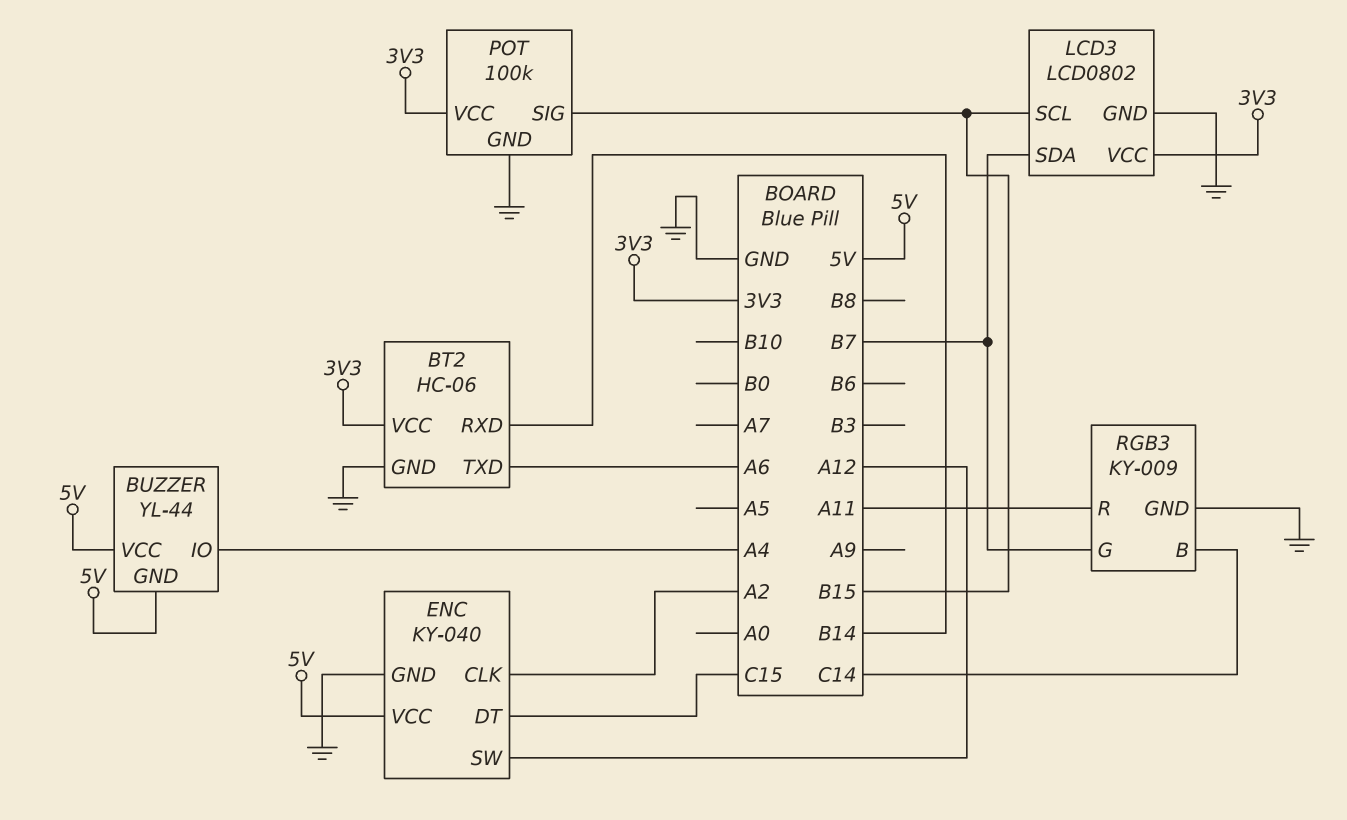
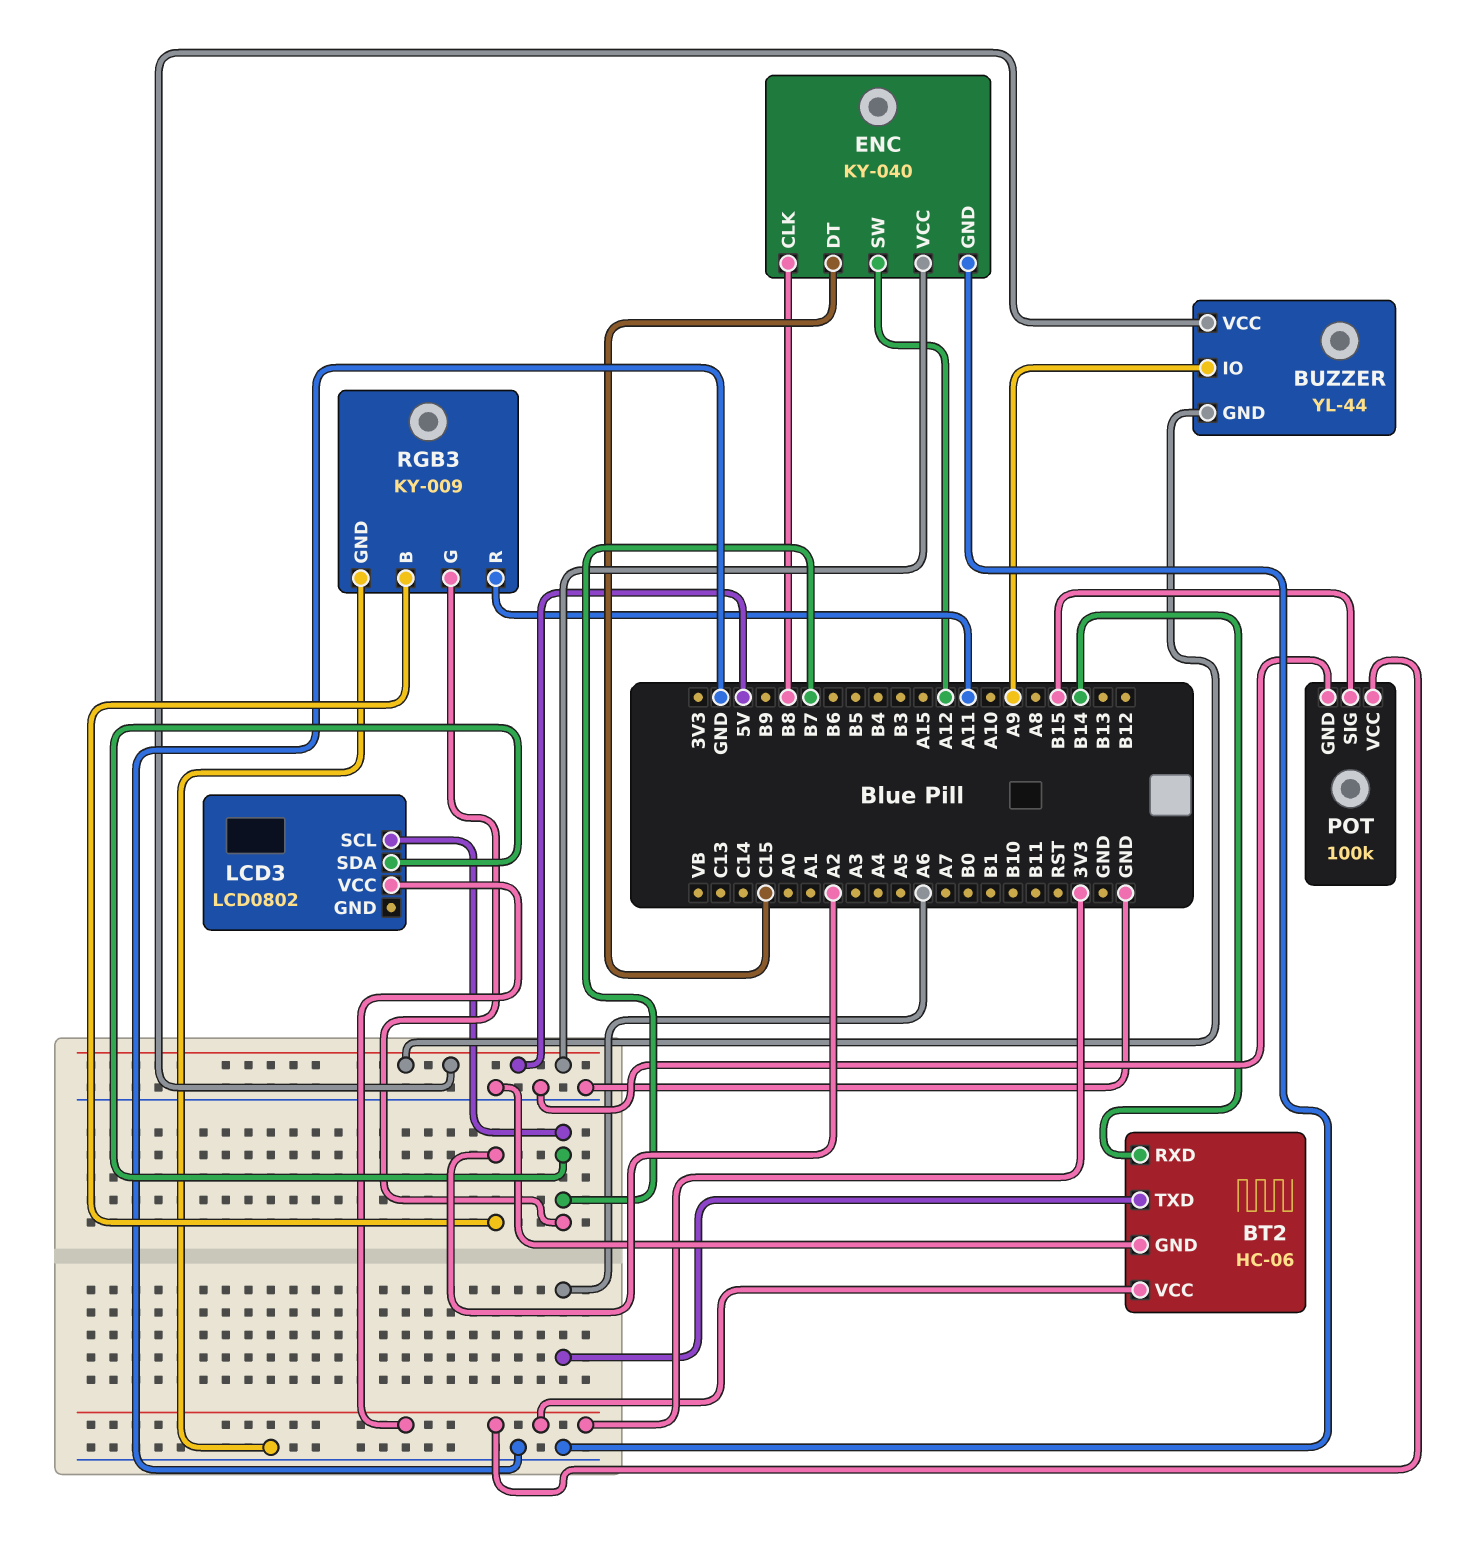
BUZZER pin IO: A4 -> A9
ENC pin CLK: A2 -> B8
LCD3 pin GND: GND -> none
LCD3 pin SCL: B15 -> B7
RGB3 pin B: C14 -> A2

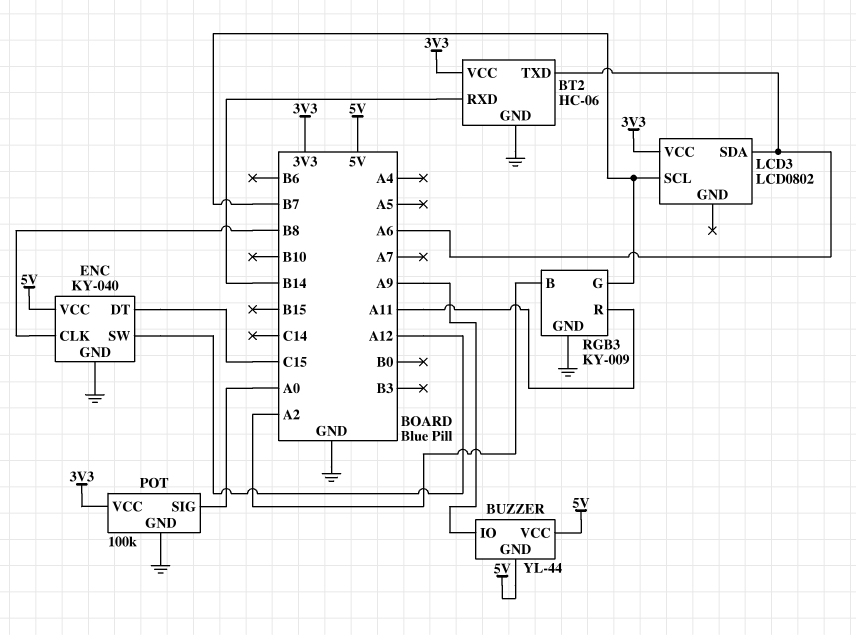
LCD3 pin SDA: B7 -> A6
POT pin SIG: B15 -> A0

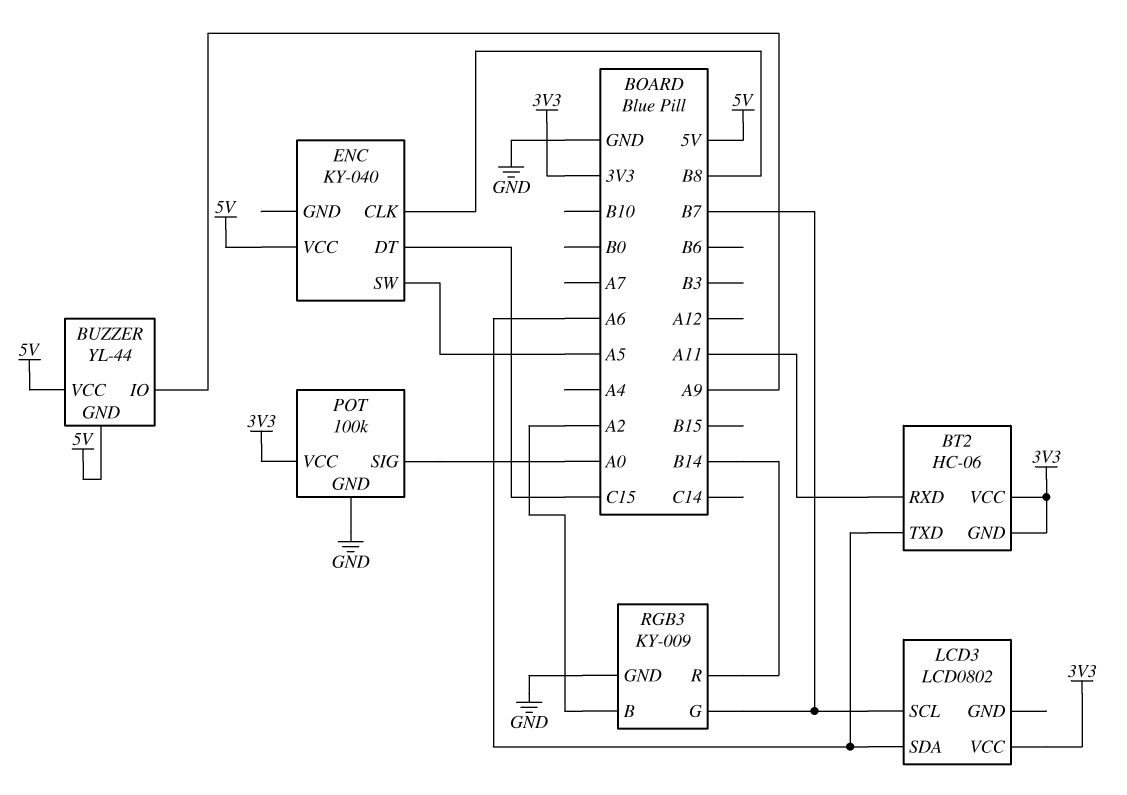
BT2 pin GND: GND -> 3V3
BT2 pin RXD: B14 -> A11
ENC pin GND: GND -> none
ENC pin SW: A12 -> A5
RGB3 pin R: A11 -> B14

